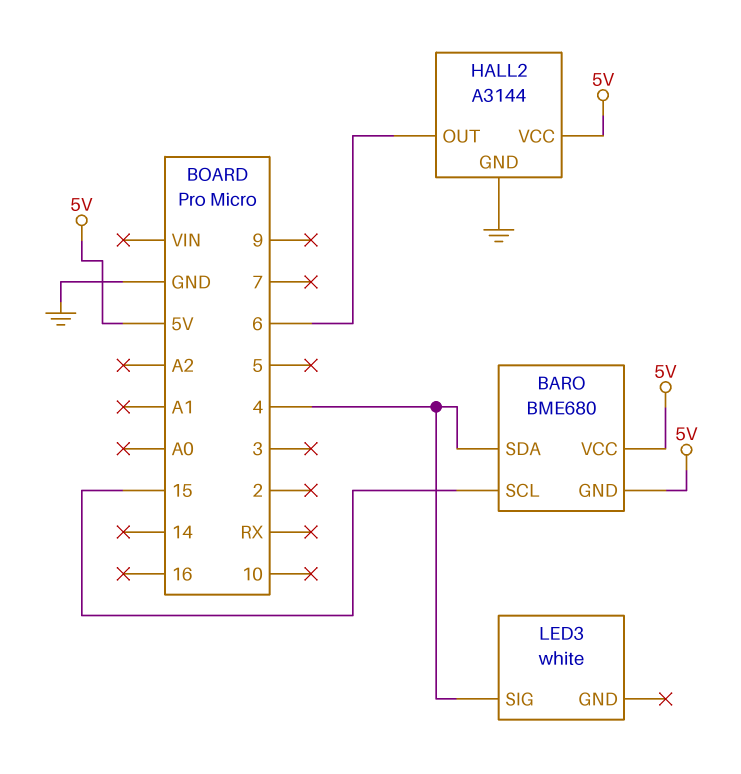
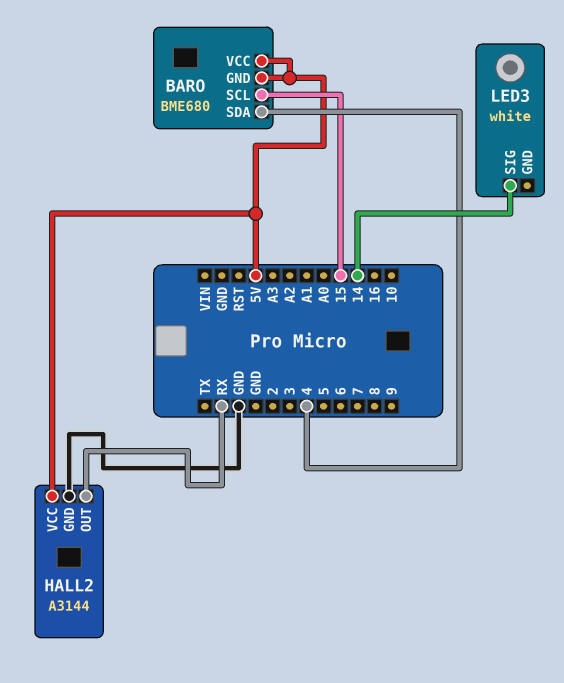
HALL2 pin OUT: 6 -> RX
LED3 pin SIG: 4 -> 14

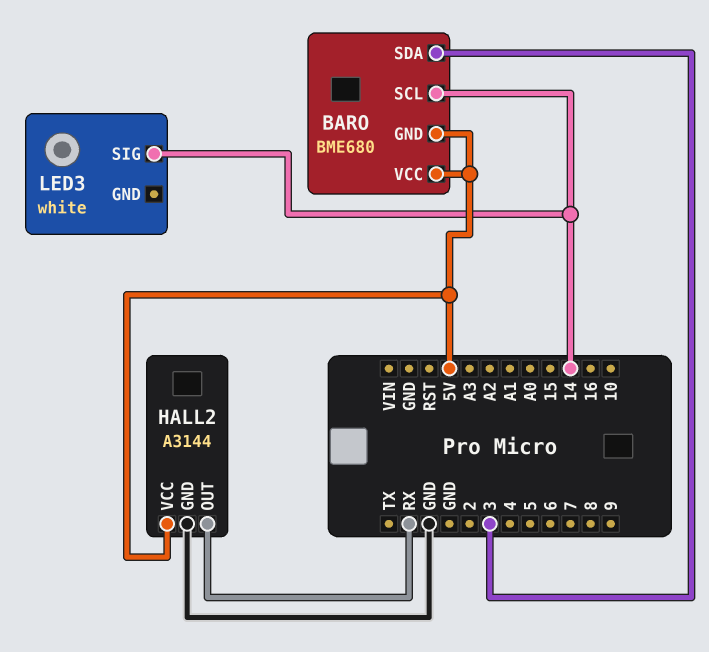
BARO pin SCL: 15 -> 14
BARO pin SDA: 4 -> 3

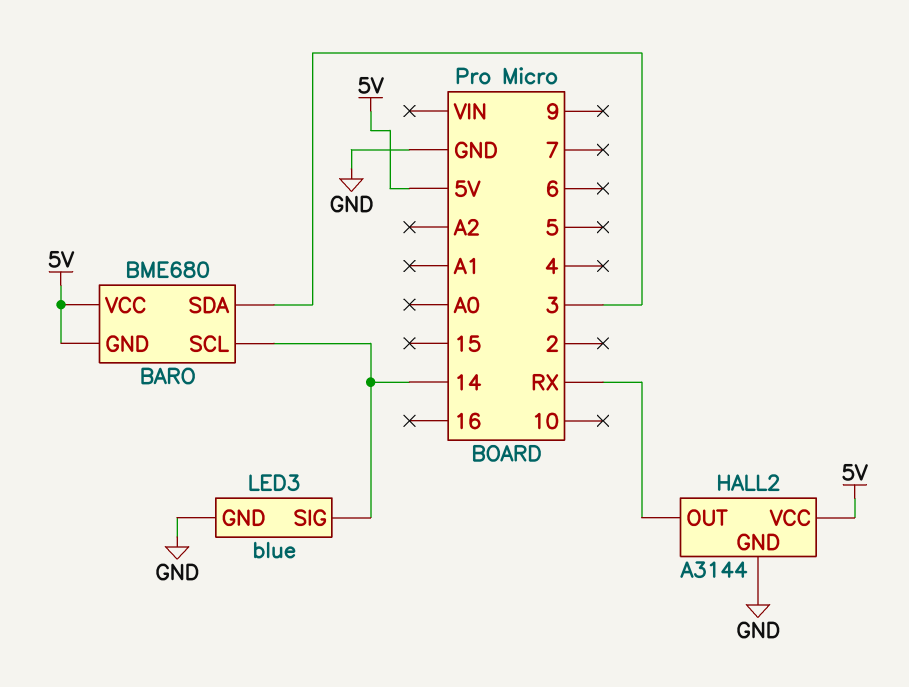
LED3: white -> blue
LED3 pin GND: none -> GND

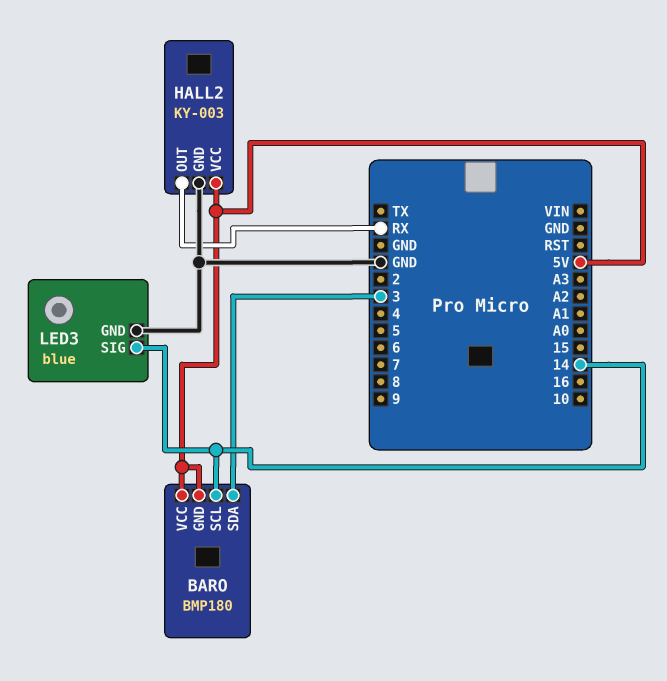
BARO: BME680 -> BMP180
HALL2: A3144 -> KY-003

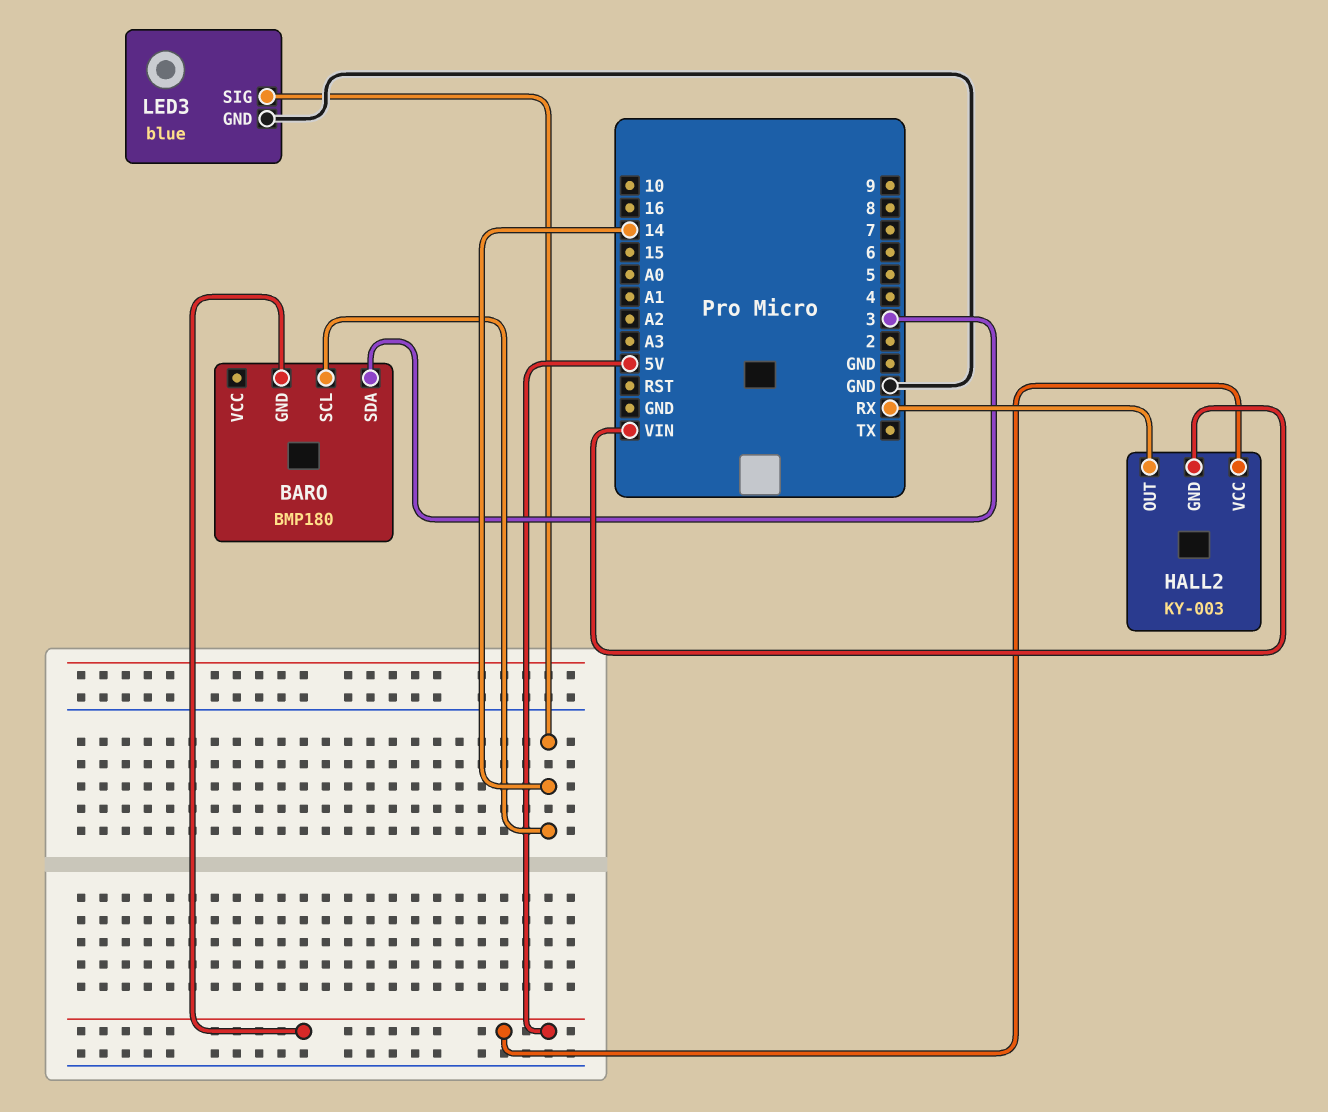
BARO pin VCC: 5V -> none
HALL2 pin GND: GND -> VIN

